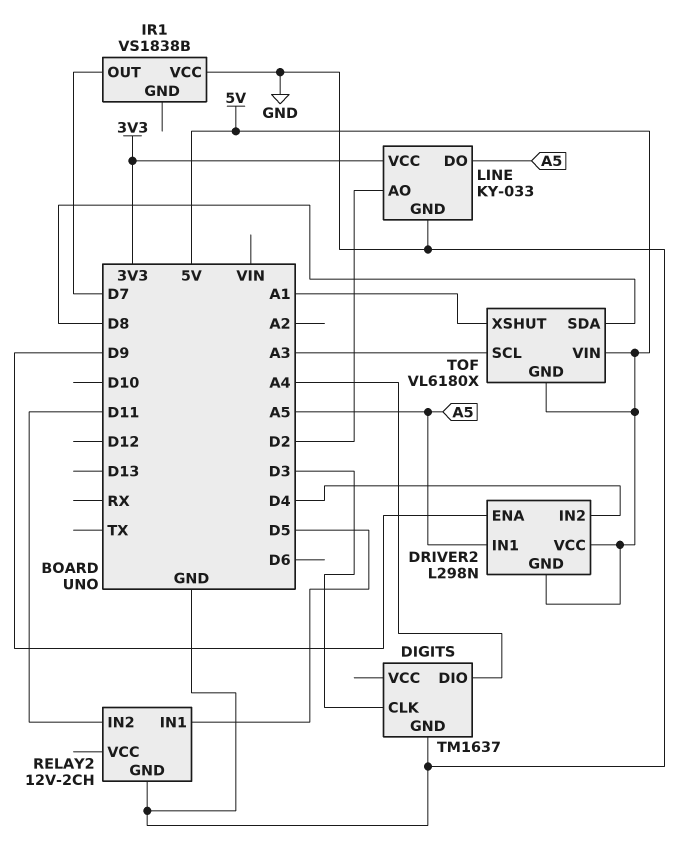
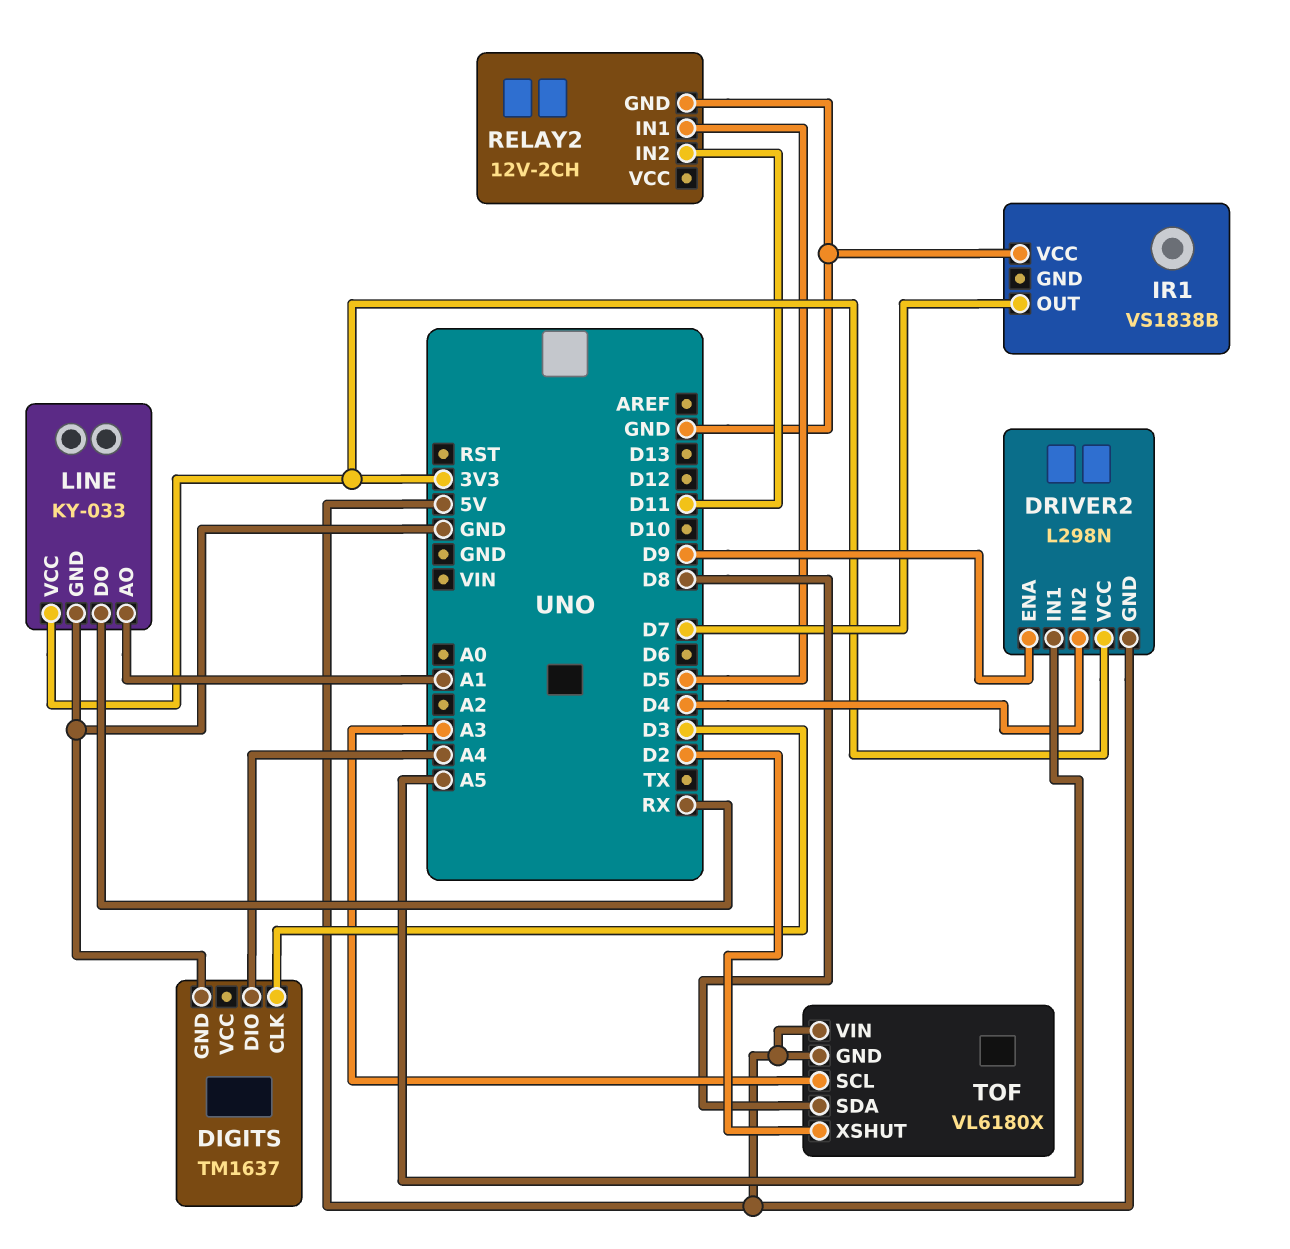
DRIVER2 pin VCC: 5V -> 3V3
LINE pin AO: D2 -> A1
LINE pin DO: A5 -> RX
TOF pin XSHUT: A1 -> D2

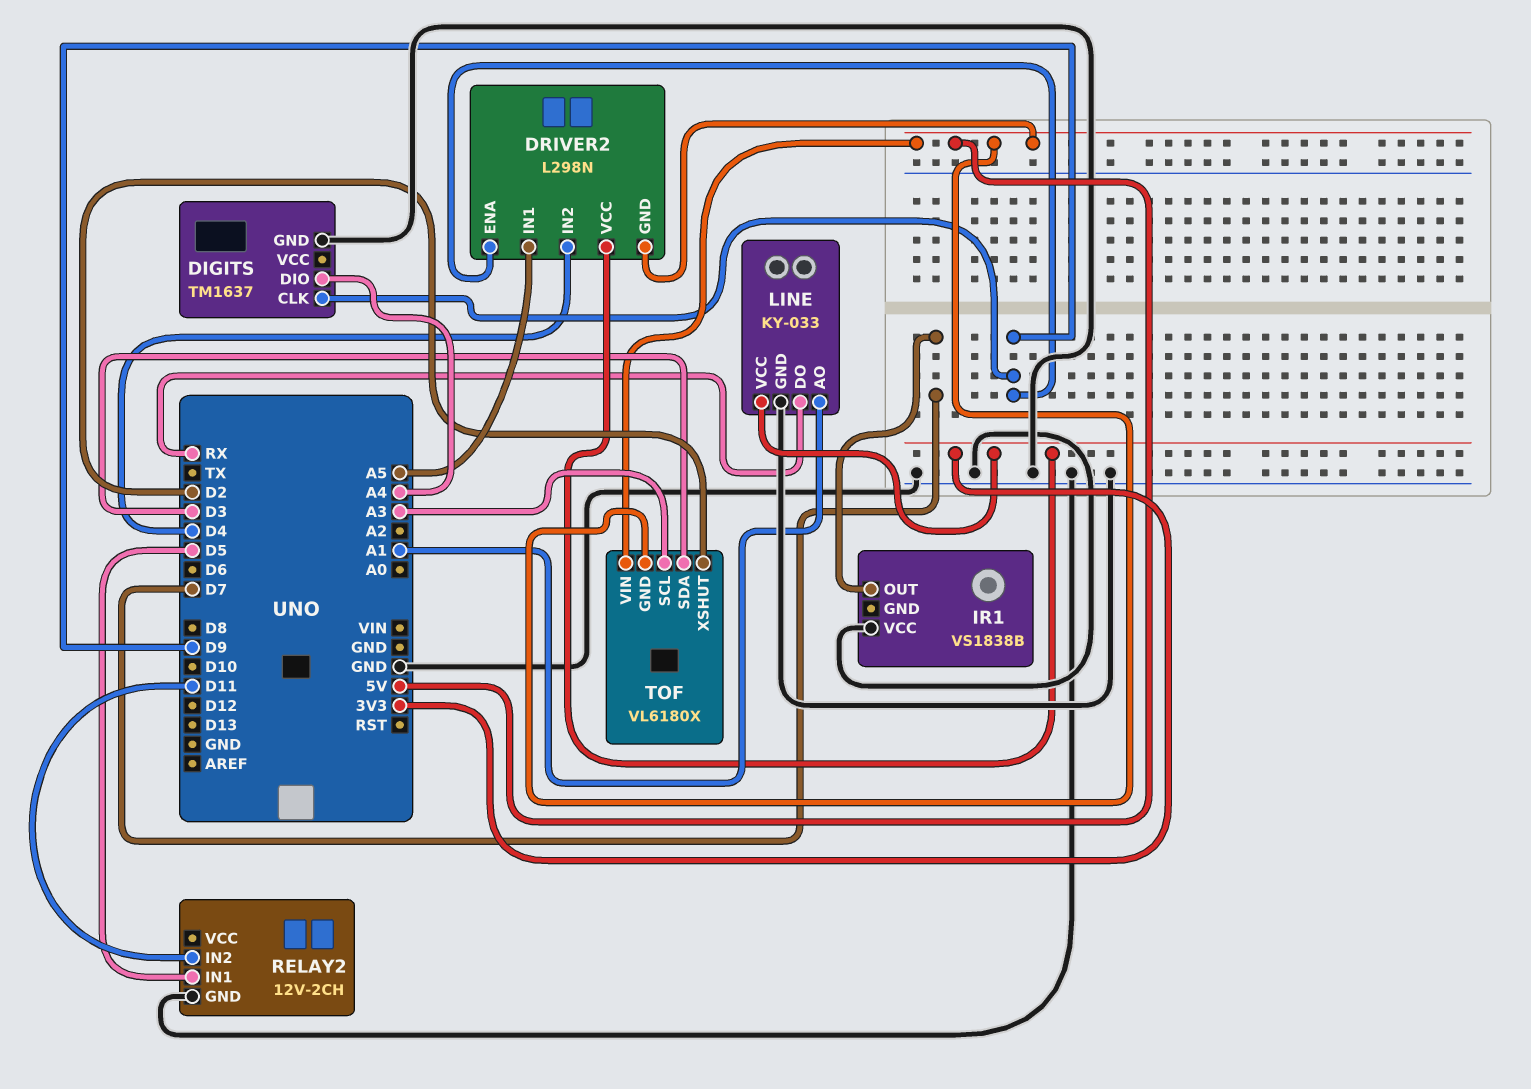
DIGITS pin CLK: D3 -> D9
TOF pin SDA: D8 -> D3

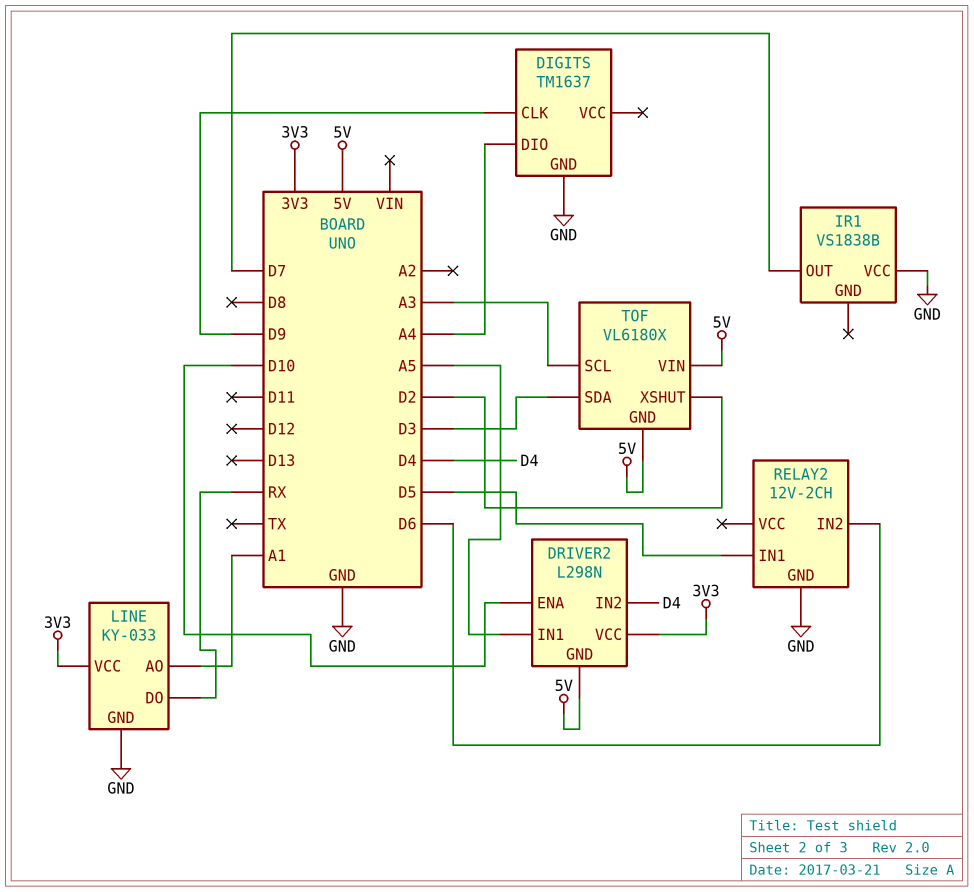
DRIVER2 pin ENA: D9 -> D10
RELAY2 pin IN2: D11 -> D6

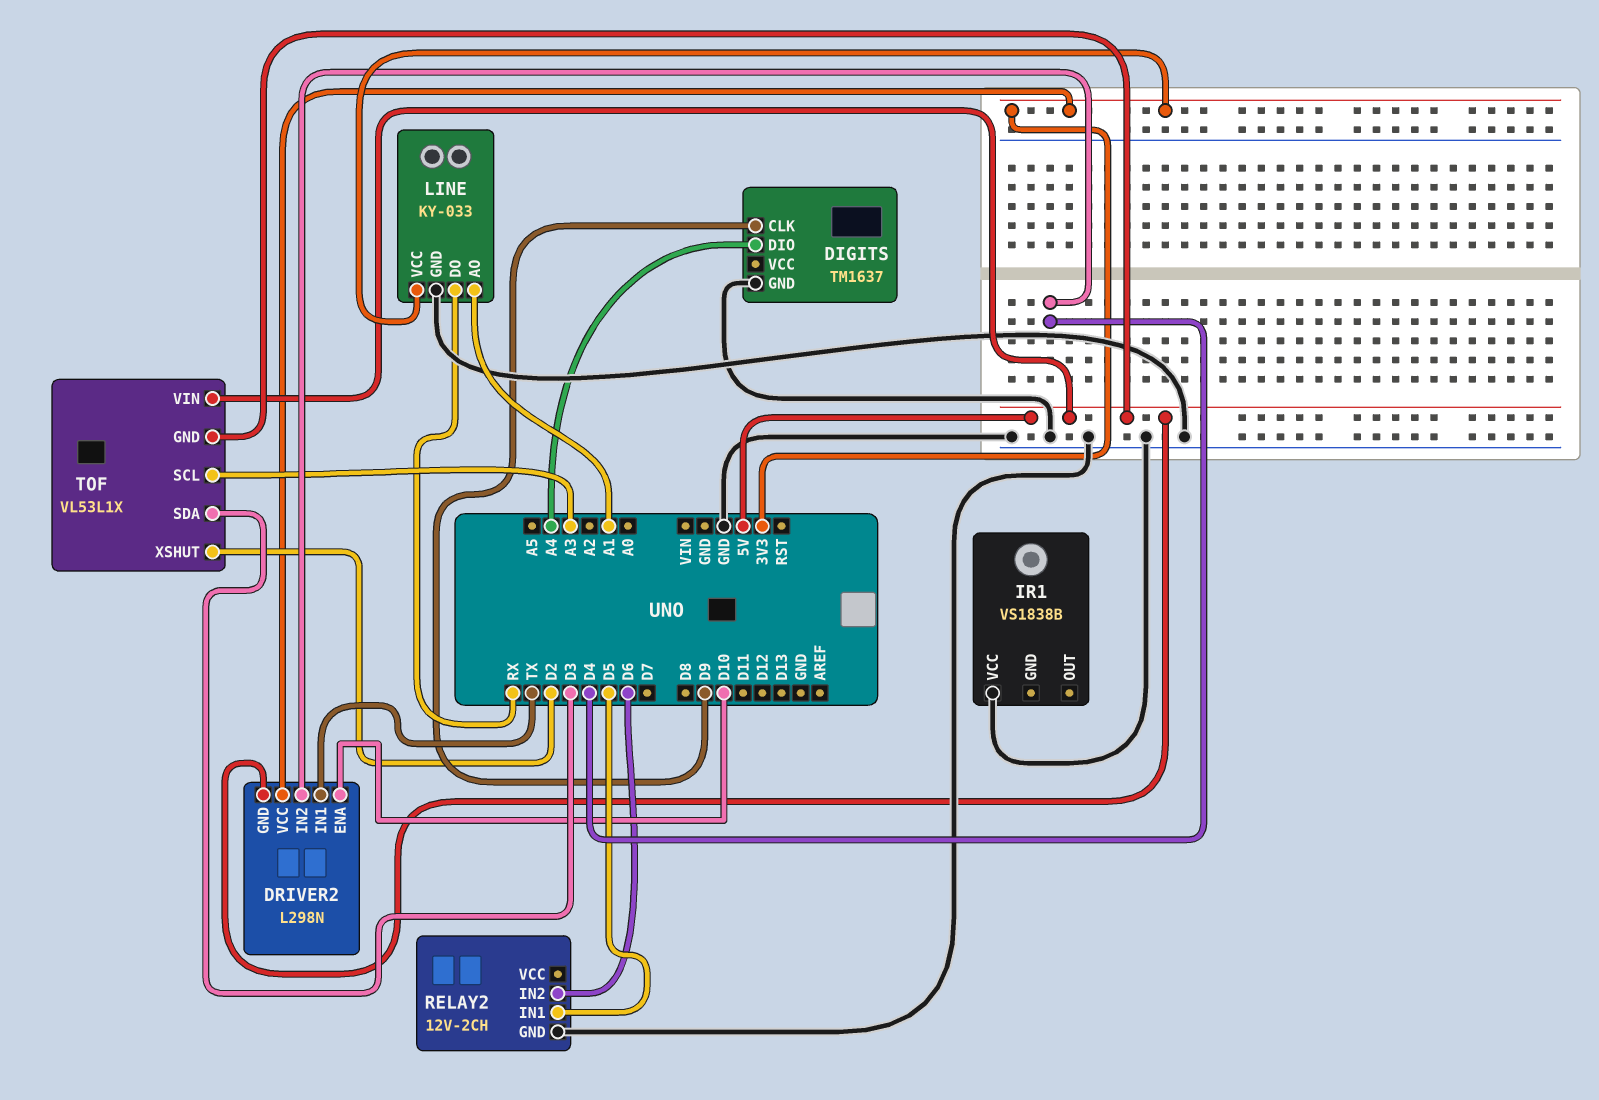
DRIVER2 pin IN1: A5 -> TX
IR1 pin OUT: D7 -> none
TOF: VL6180X -> VL53L1X

